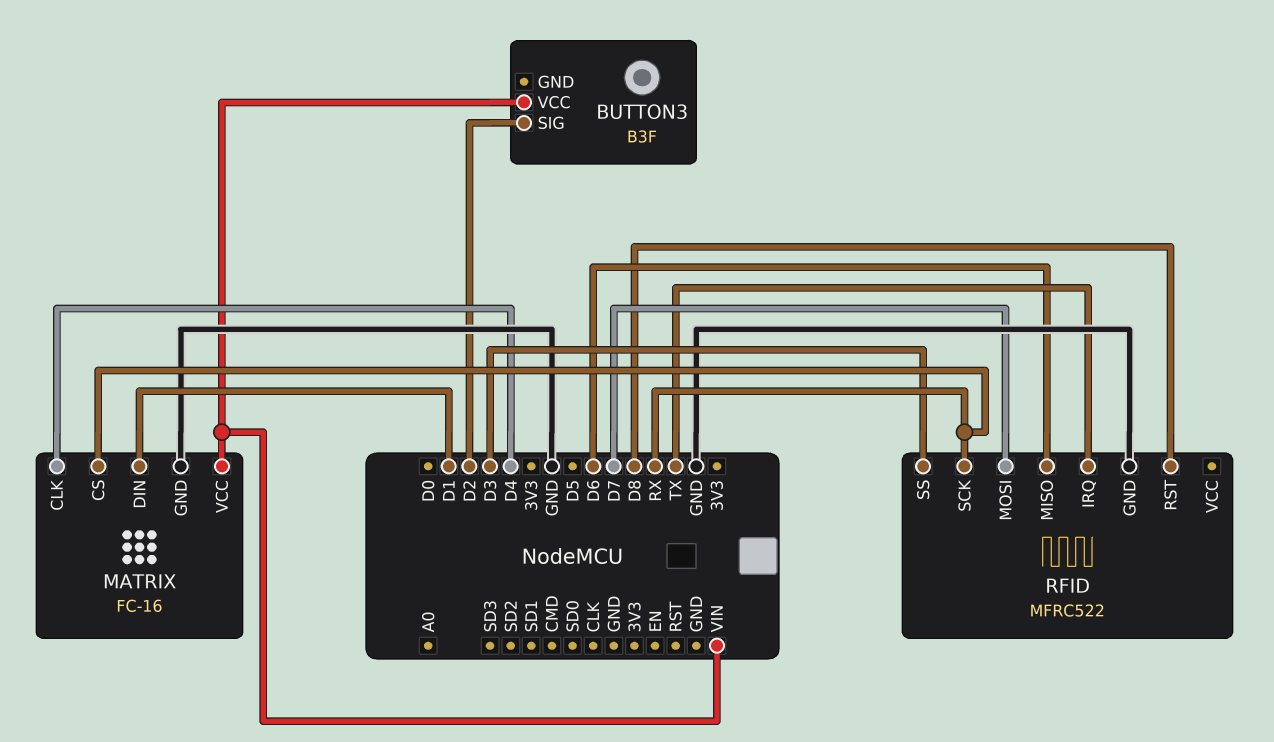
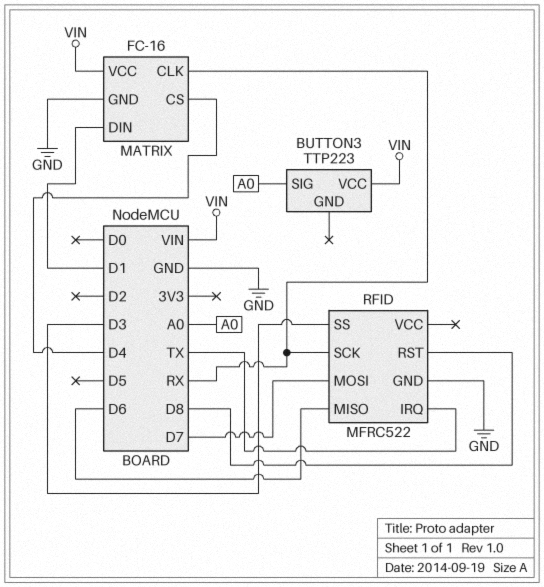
BUTTON3: B3F -> TTP223
BUTTON3 pin SIG: D2 -> A0
MATRIX pin CLK: D4 -> RX
MATRIX pin CS: RX -> D4

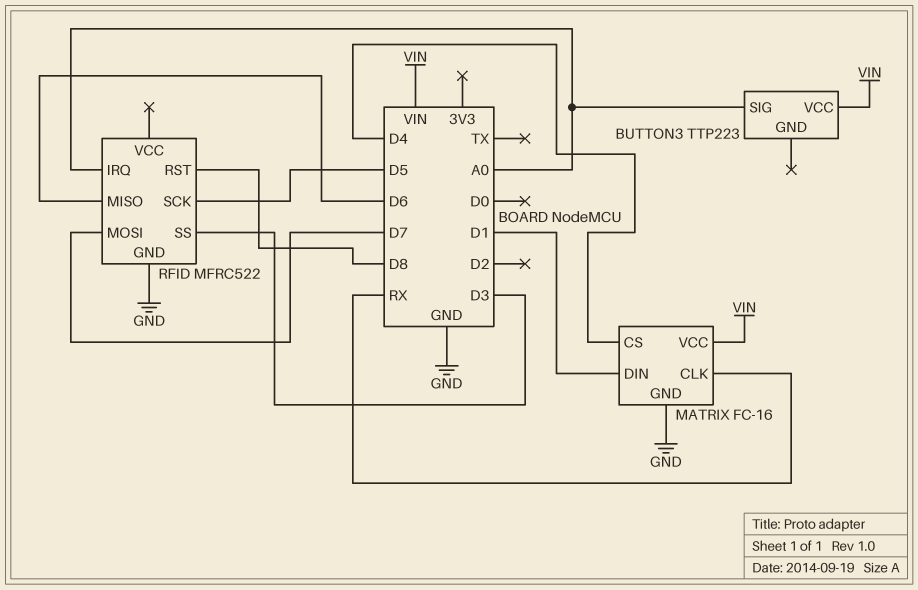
RFID pin IRQ: TX -> A0
RFID pin SCK: RX -> D5

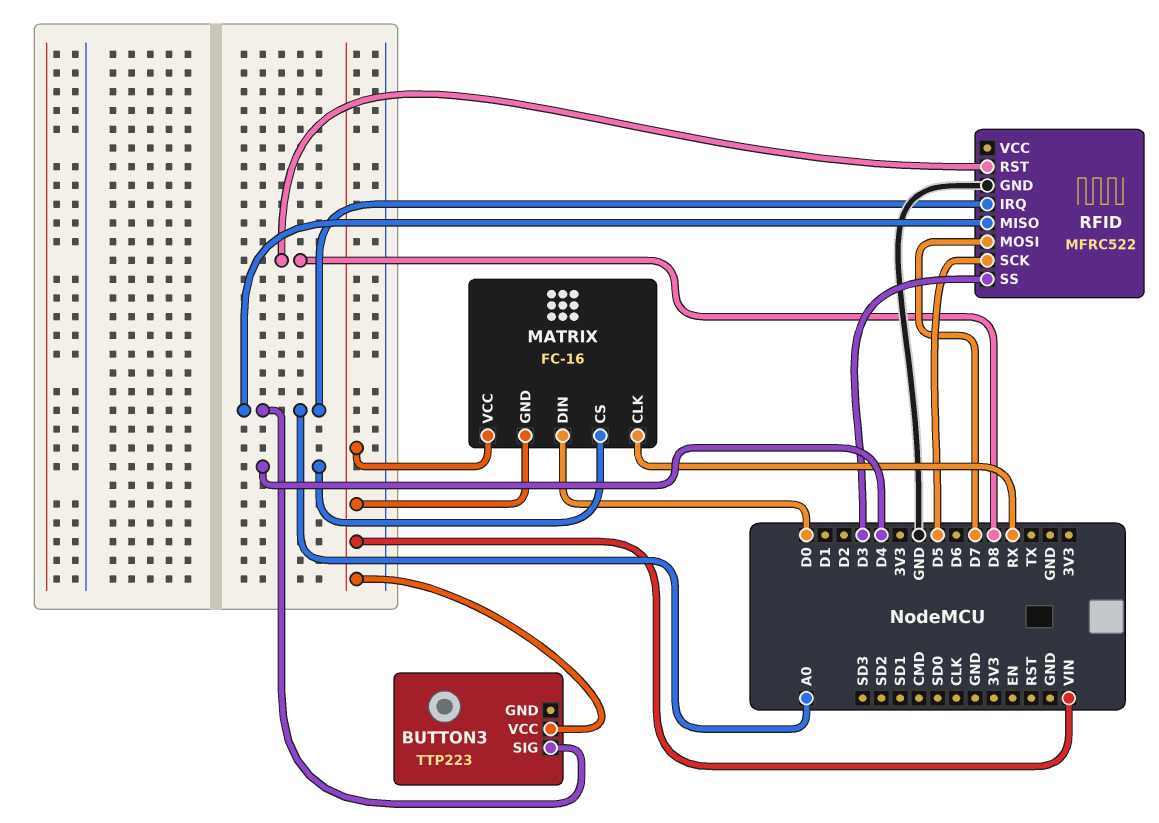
MATRIX pin DIN: D1 -> D0
MATRIX pin GND: GND -> VIN
RFID pin MISO: D6 -> A0

